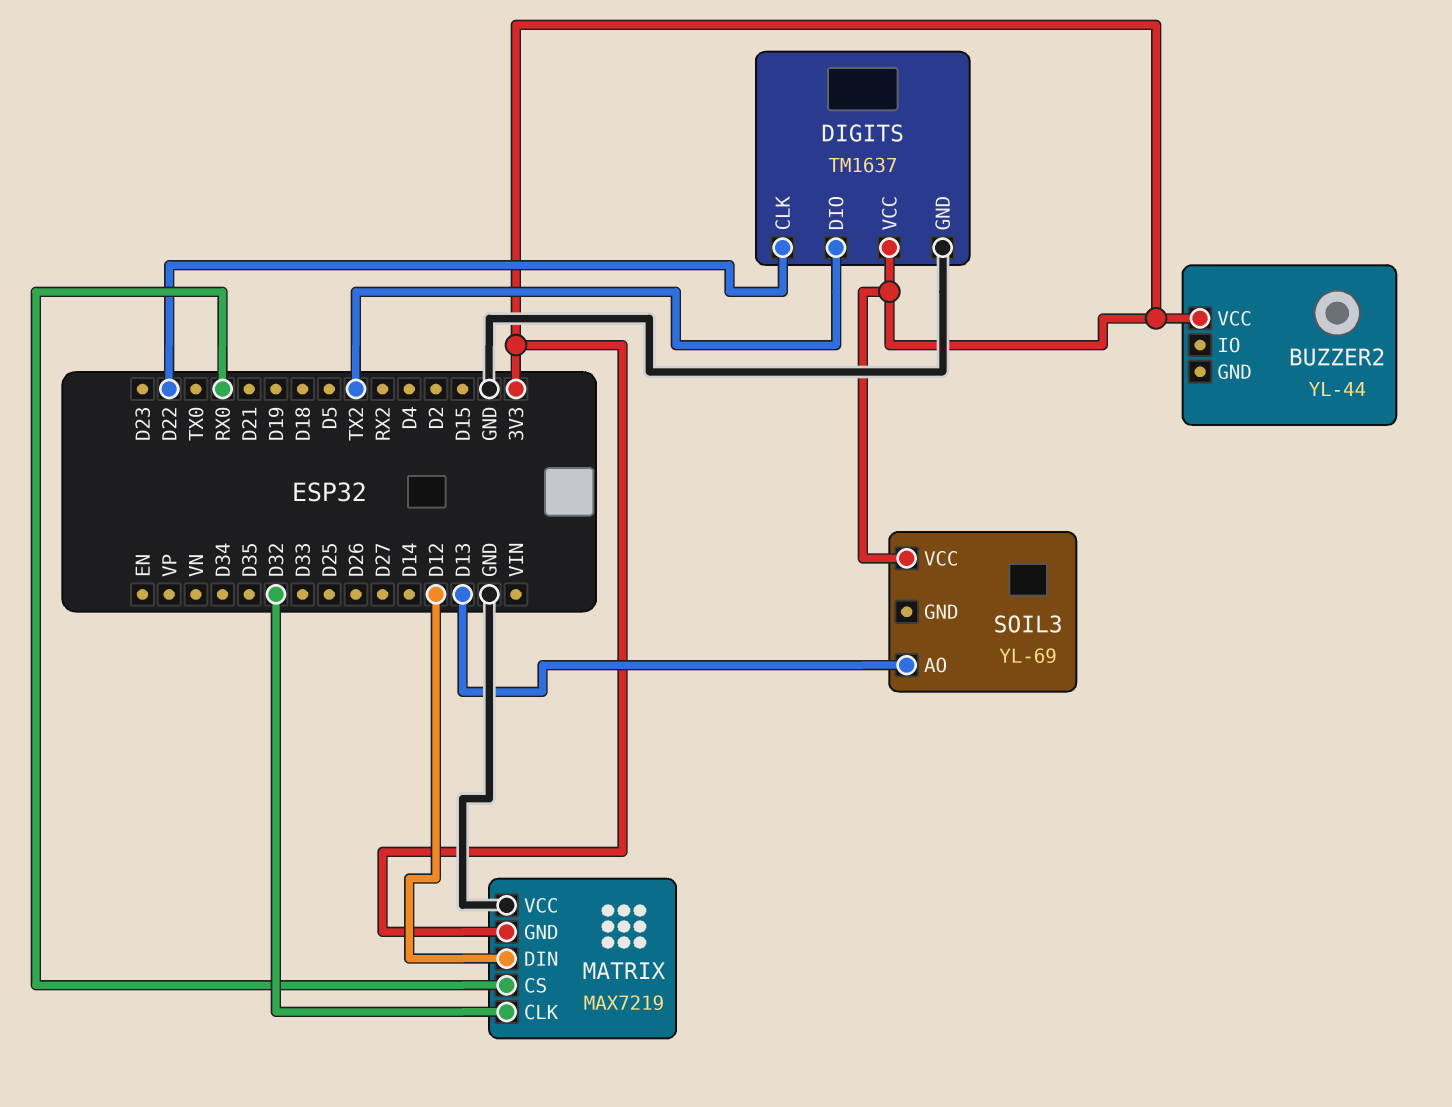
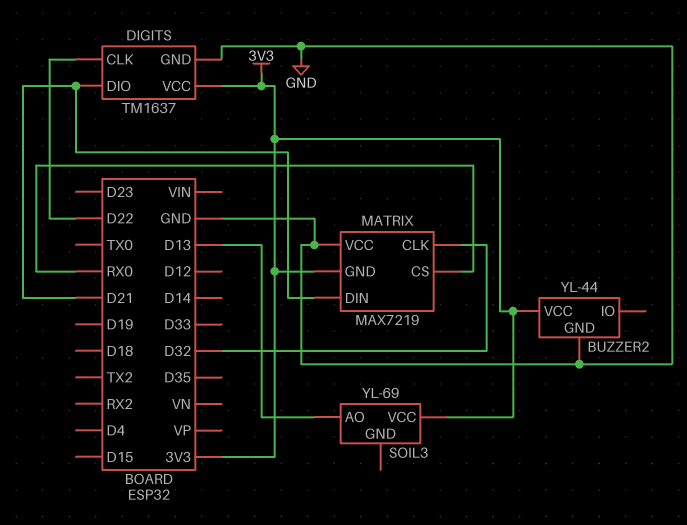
BUZZER2 pin GND: none -> GND
DIGITS pin DIO: TX2 -> D21
MATRIX pin DIN: D12 -> D21

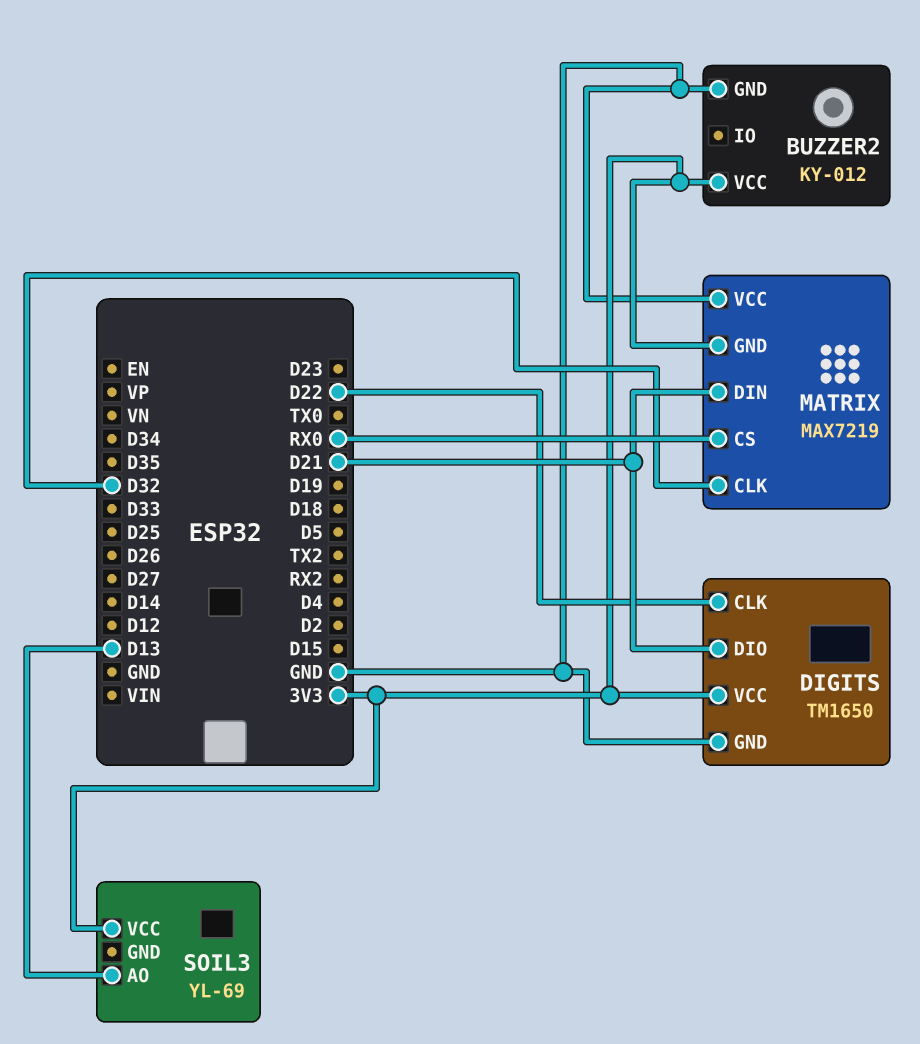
BUZZER2: YL-44 -> KY-012
DIGITS: TM1637 -> TM1650

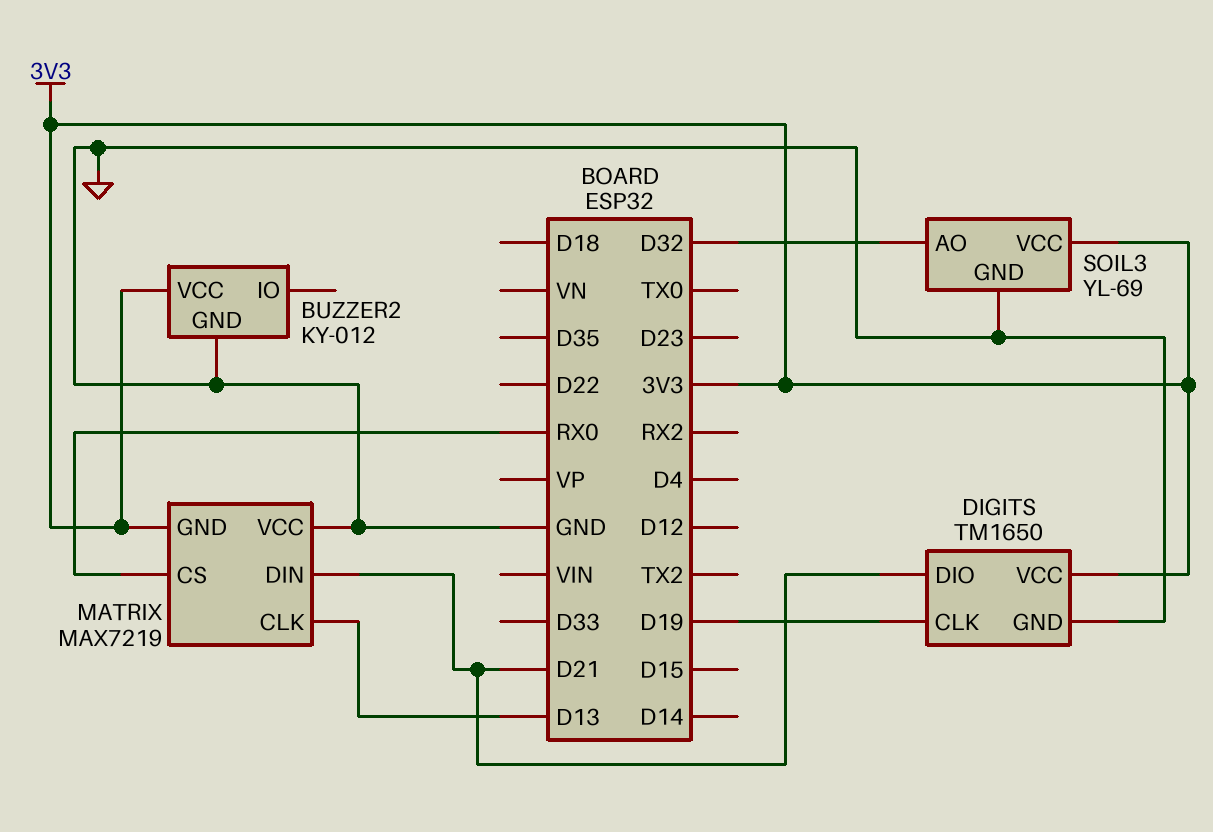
DIGITS pin CLK: D22 -> D19
MATRIX pin CLK: D32 -> D13
SOIL3 pin AO: D13 -> D32
SOIL3 pin GND: none -> GND

